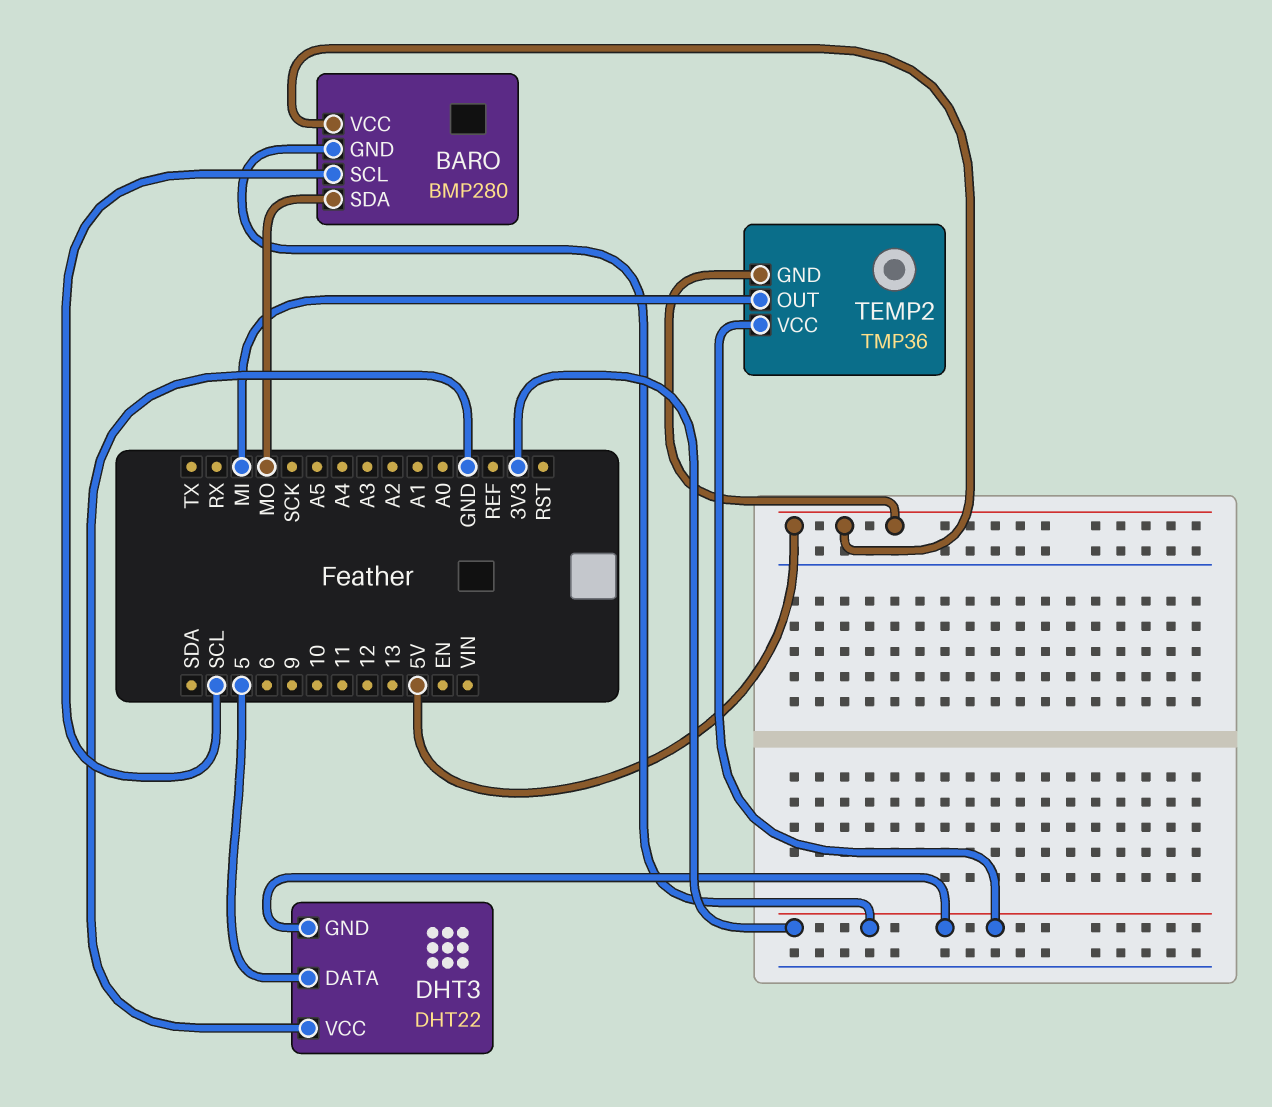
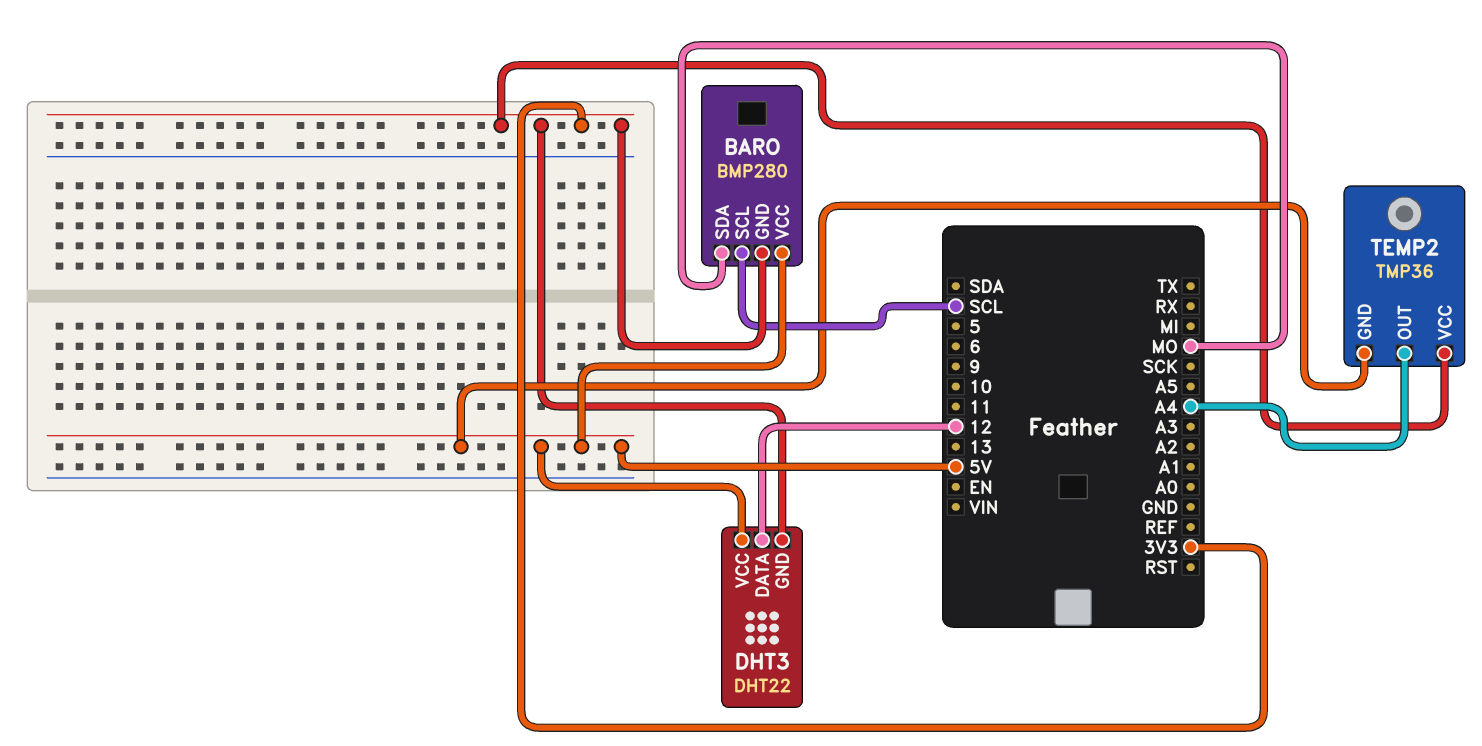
DHT3 pin DATA: 5 -> 12
DHT3 pin VCC: GND -> 5V
TEMP2 pin OUT: MI -> A4

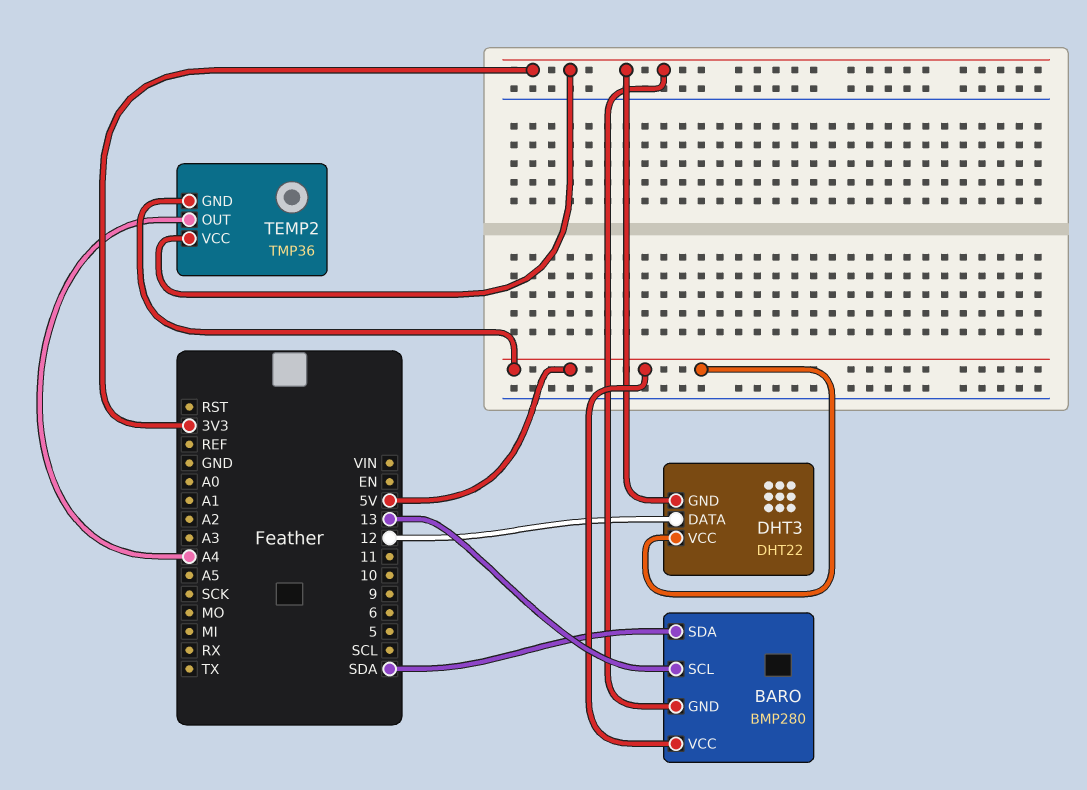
BARO pin SCL: SCL -> 13
BARO pin SDA: MO -> SDA

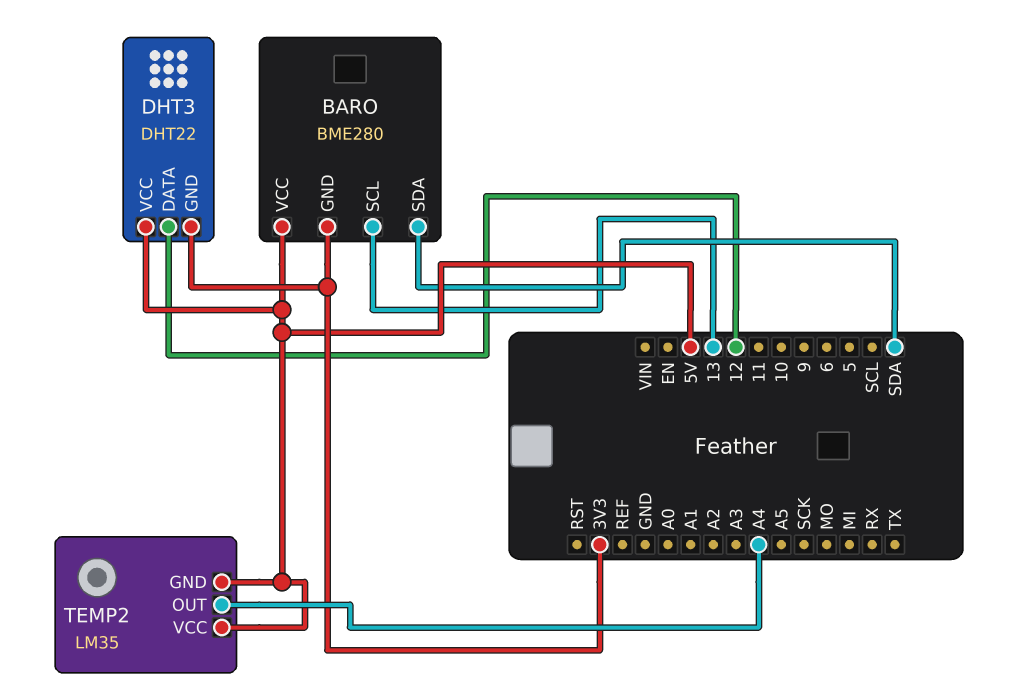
BARO: BMP280 -> BME280
TEMP2: TMP36 -> LM35
TEMP2 pin VCC: 3V3 -> 5V

